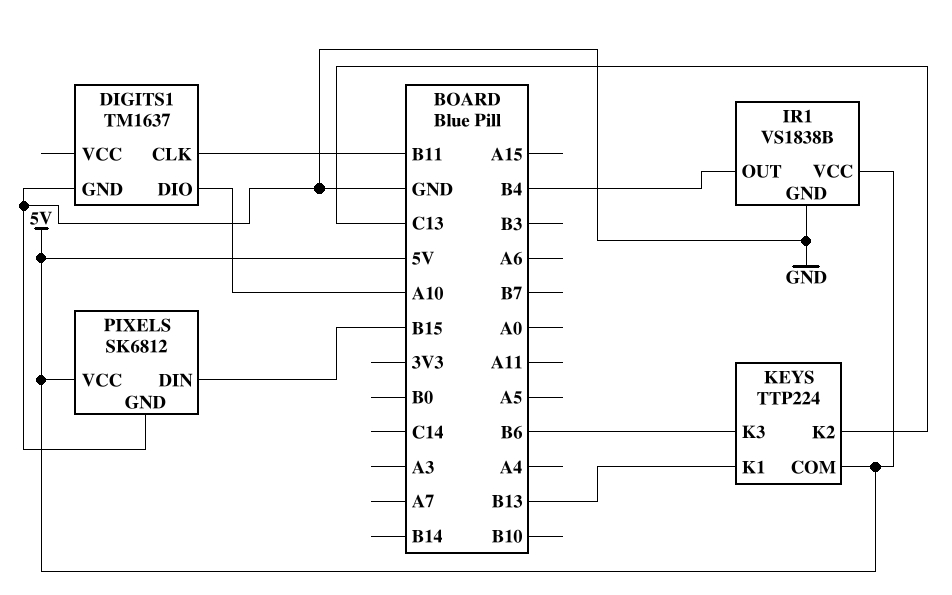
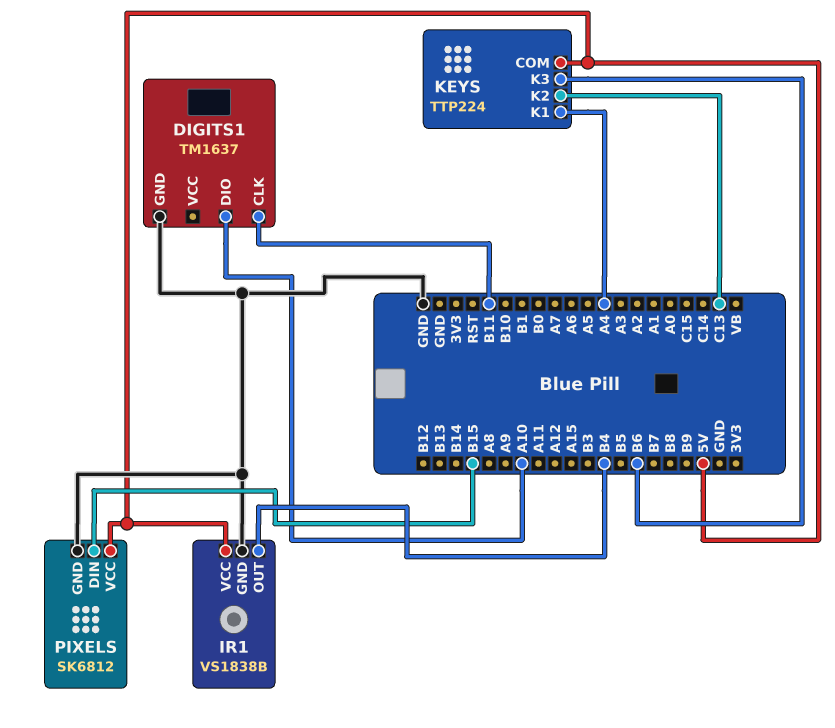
KEYS pin K1: B13 -> A4

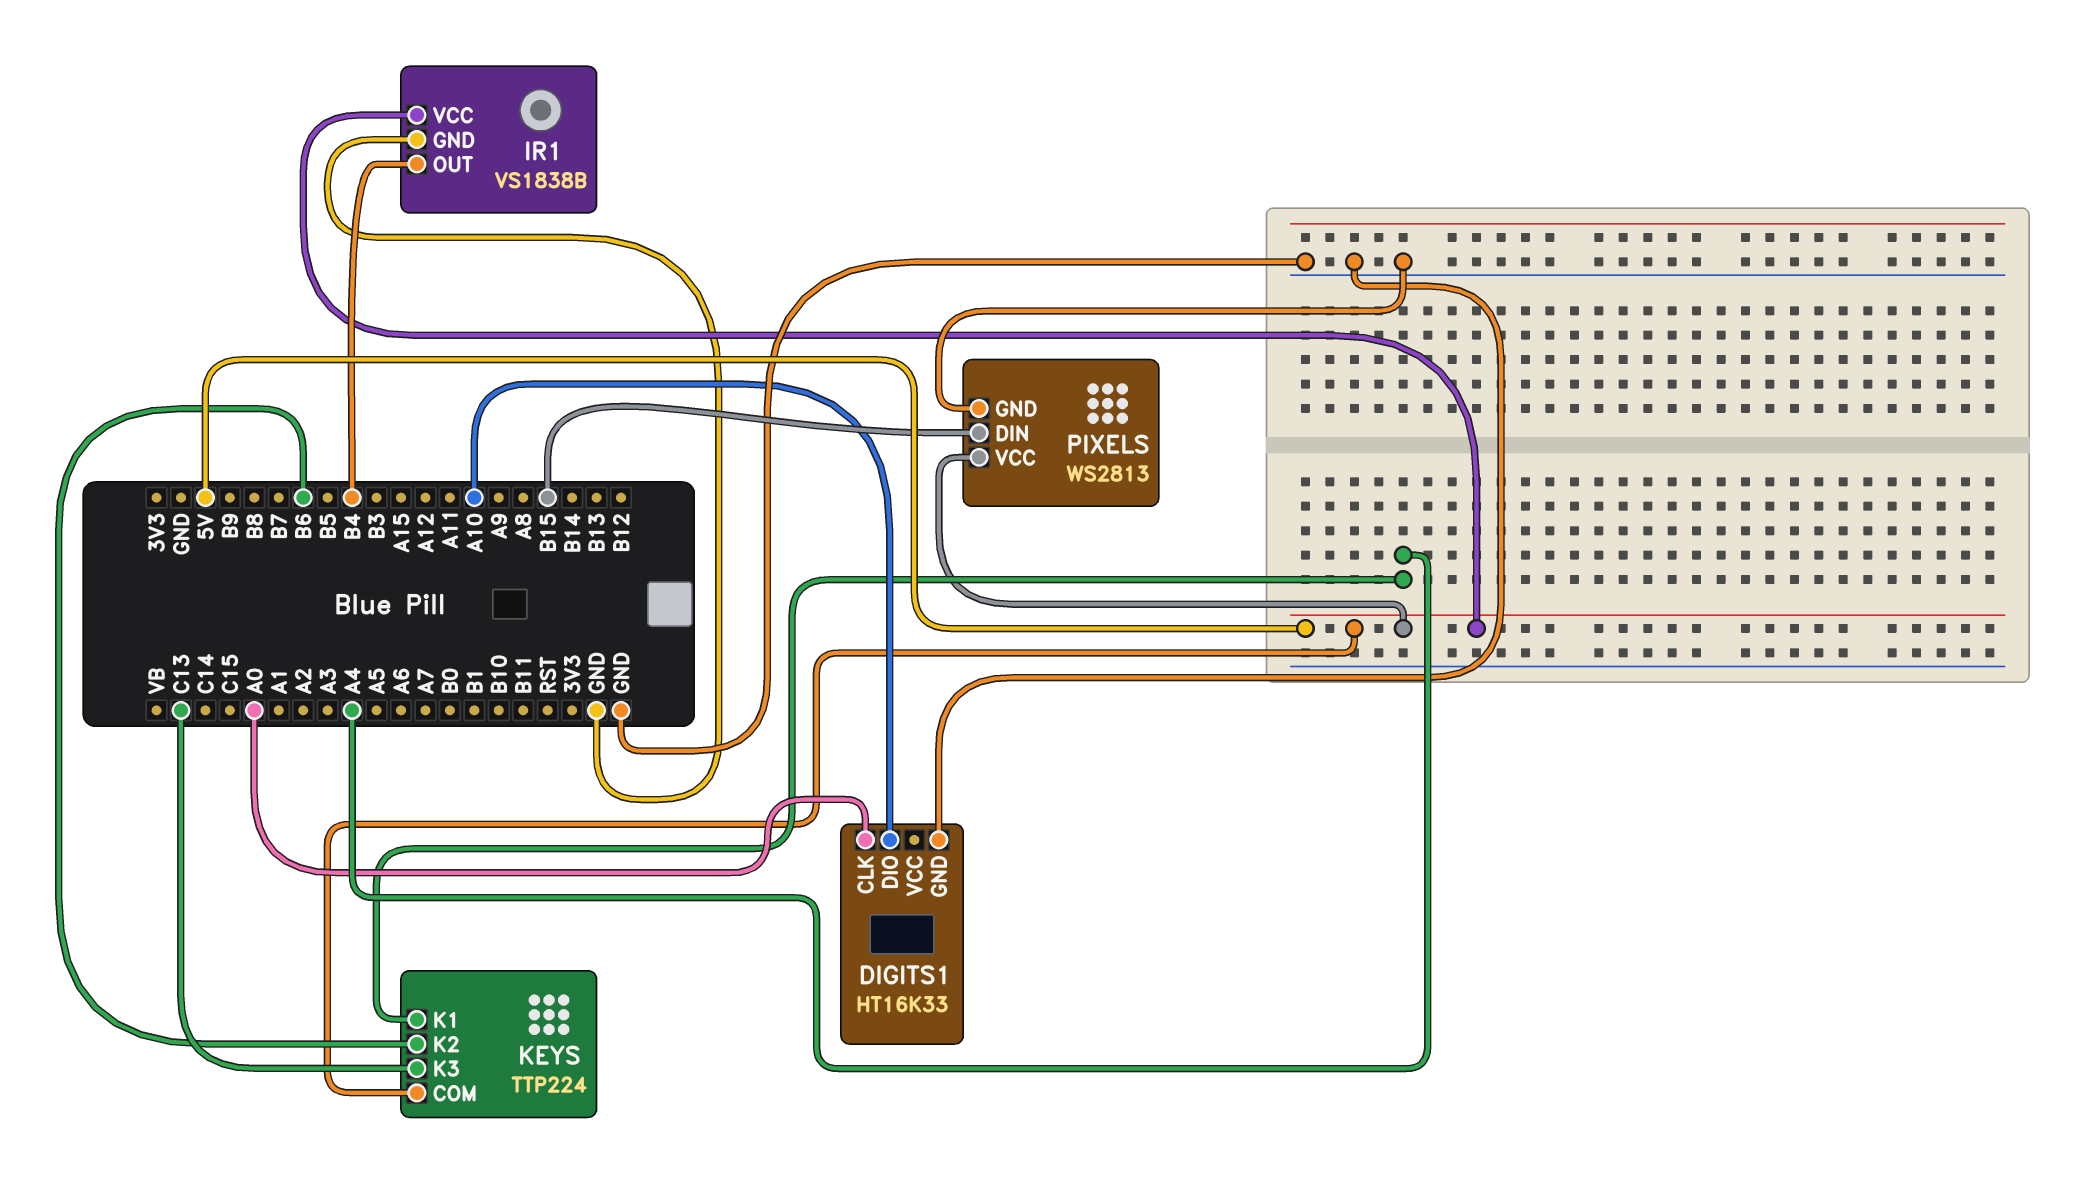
DIGITS1: TM1637 -> HT16K33
DIGITS1 pin CLK: B11 -> A0
KEYS pin K2: C13 -> B6
KEYS pin K3: B6 -> C13
PIXELS: SK6812 -> WS2813

